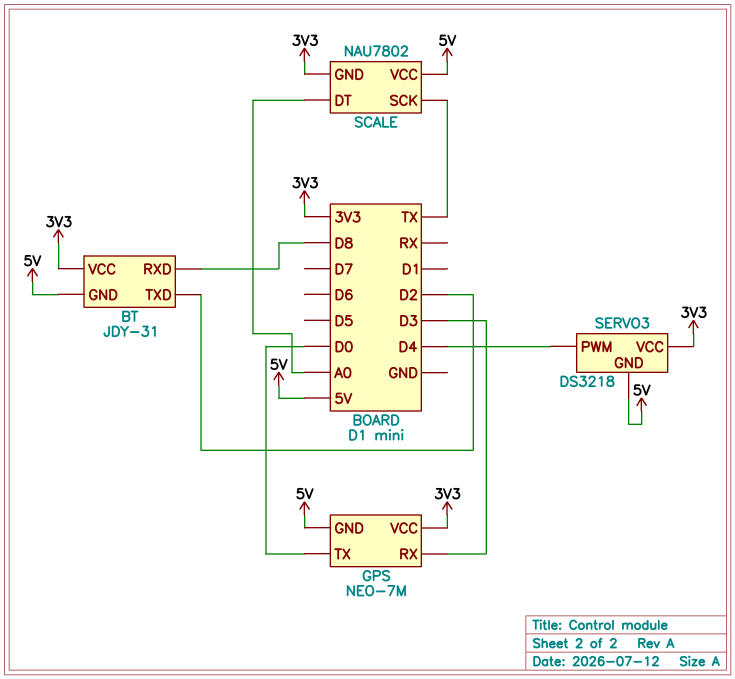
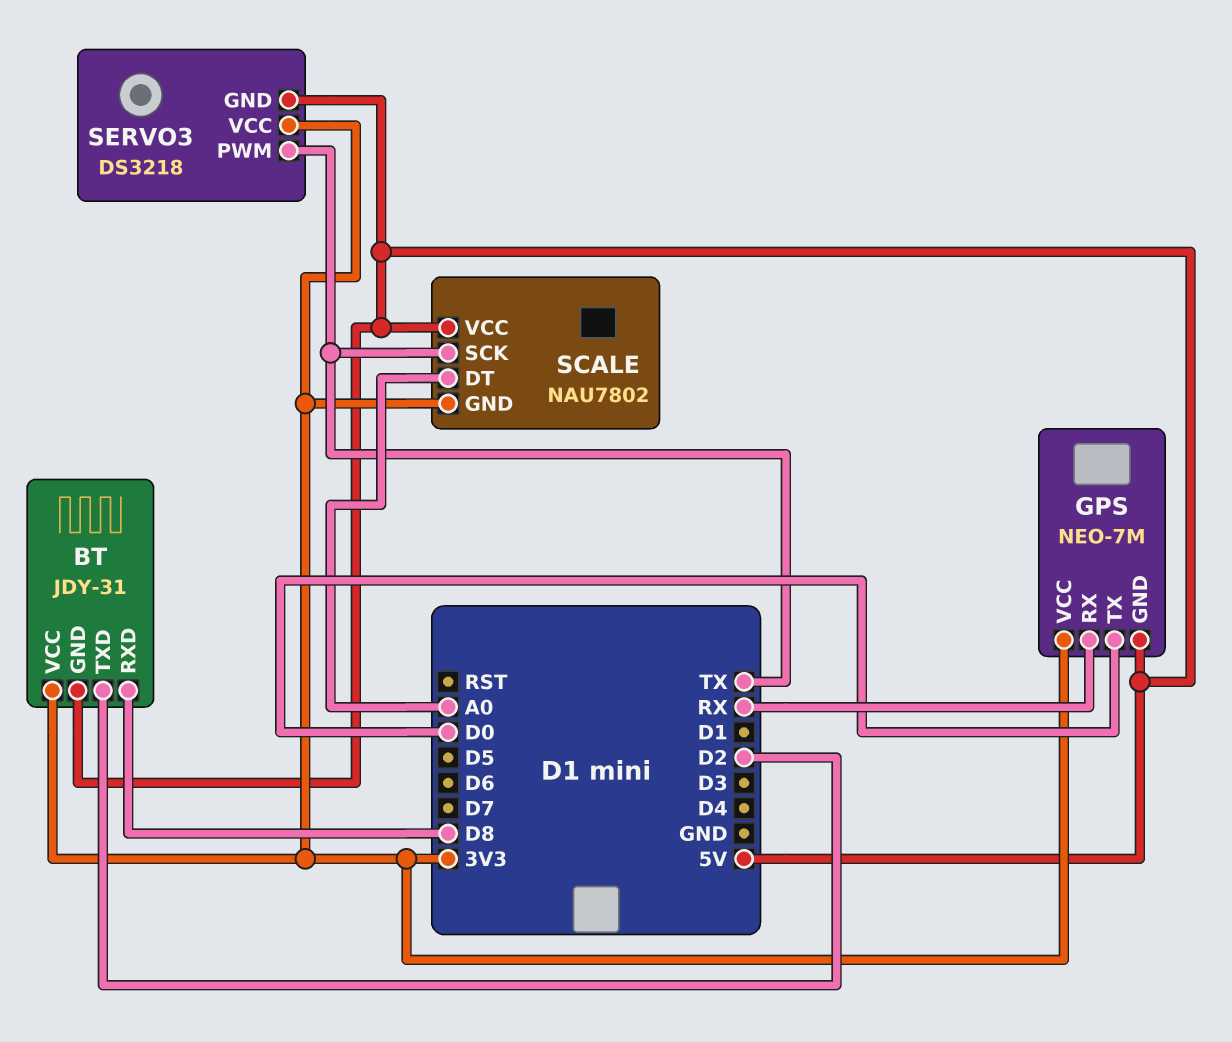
GPS pin RX: D3 -> RX
SERVO3 pin PWM: D4 -> TX

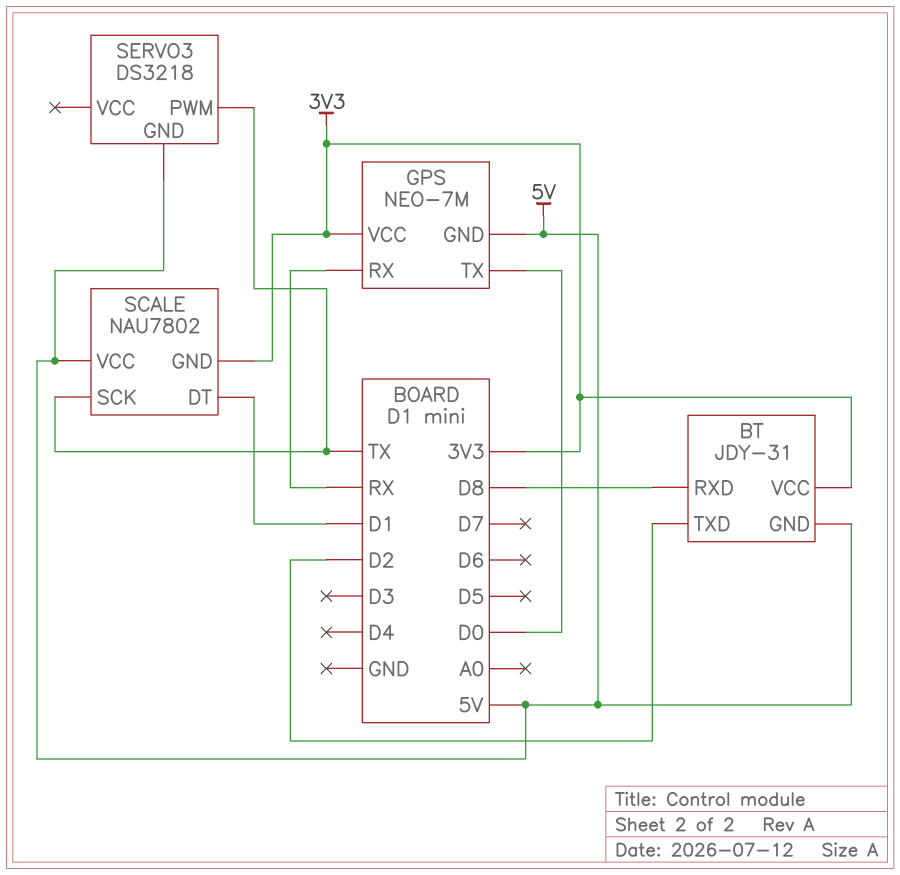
SCALE pin DT: A0 -> D1
SERVO3 pin VCC: 3V3 -> none

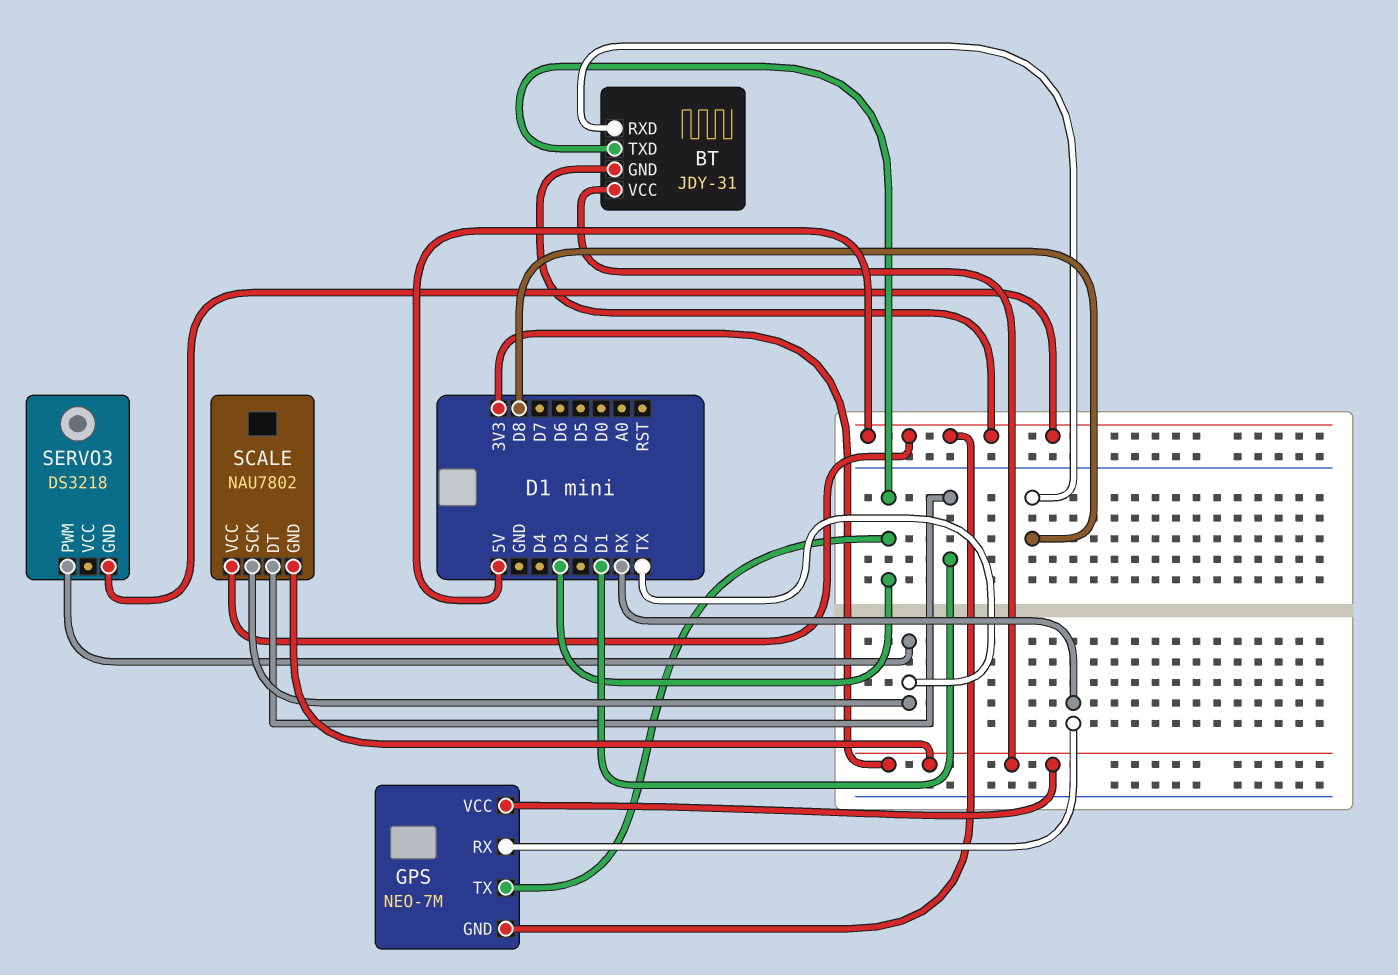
BT pin TXD: D2 -> D3
GPS pin TX: D0 -> D3

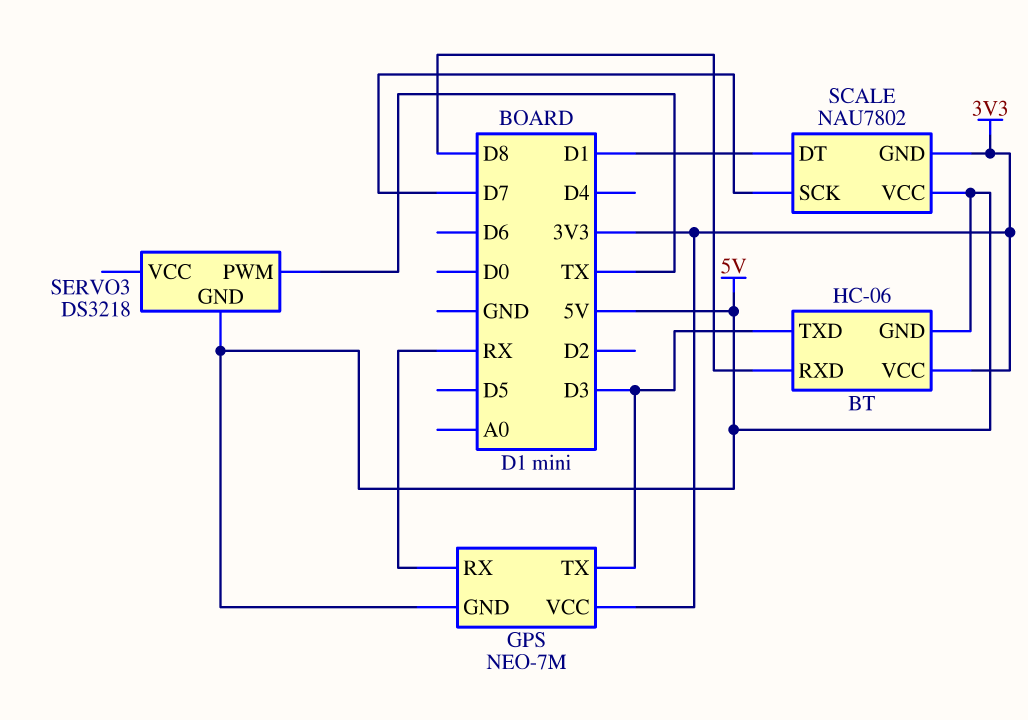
BT: JDY-31 -> HC-06
SCALE pin SCK: TX -> D7

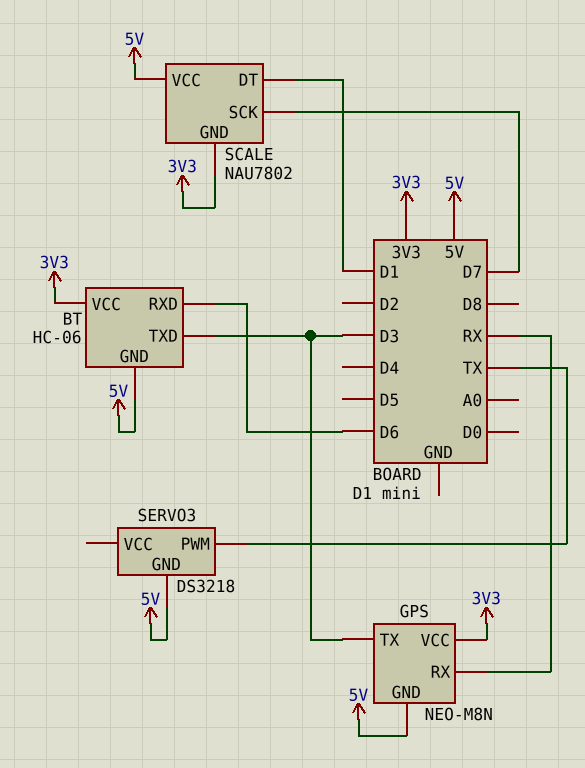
BT pin RXD: D8 -> D6
GPS: NEO-7M -> NEO-M8N

